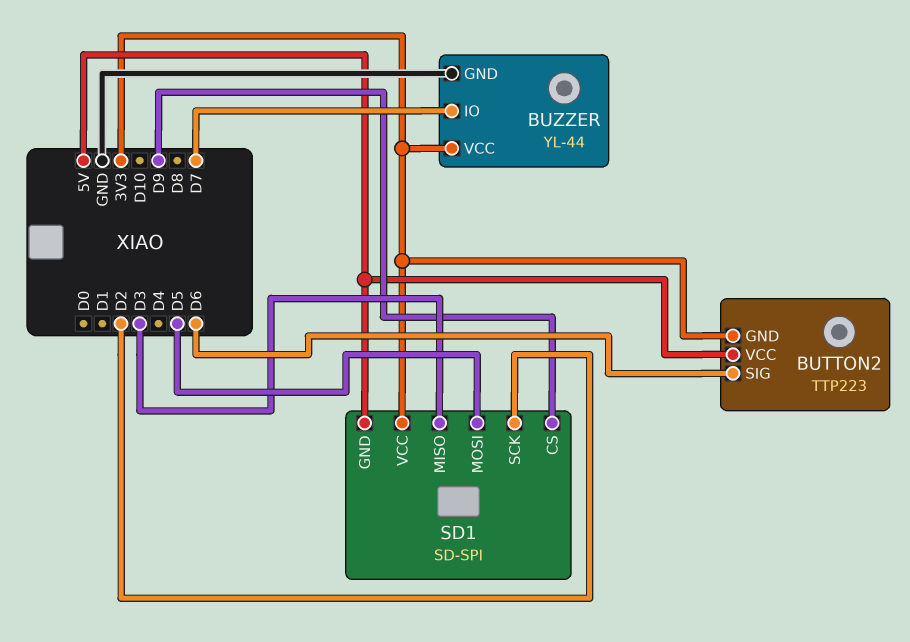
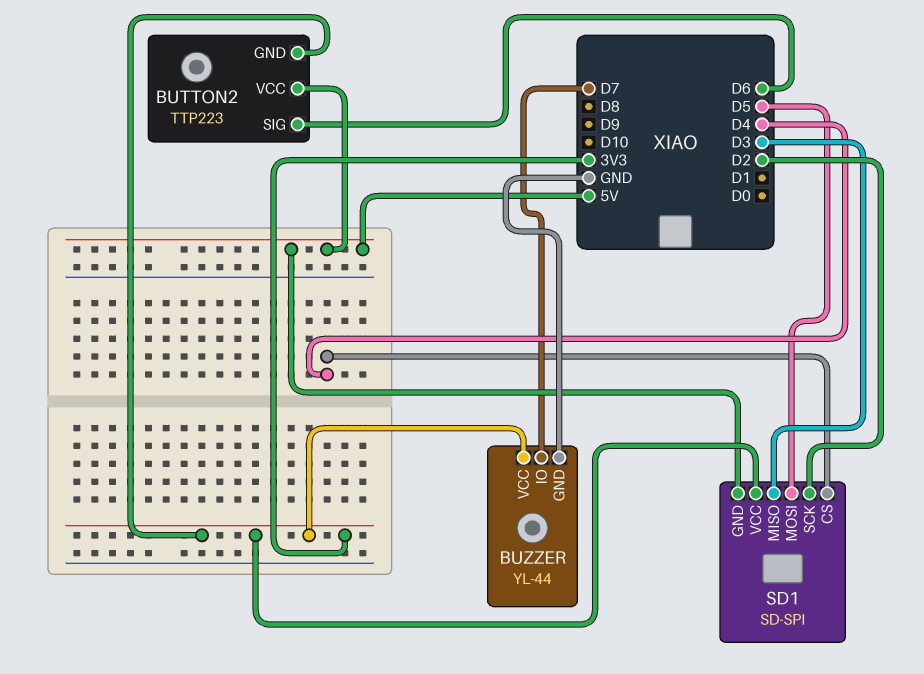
SD1 pin CS: D9 -> D4

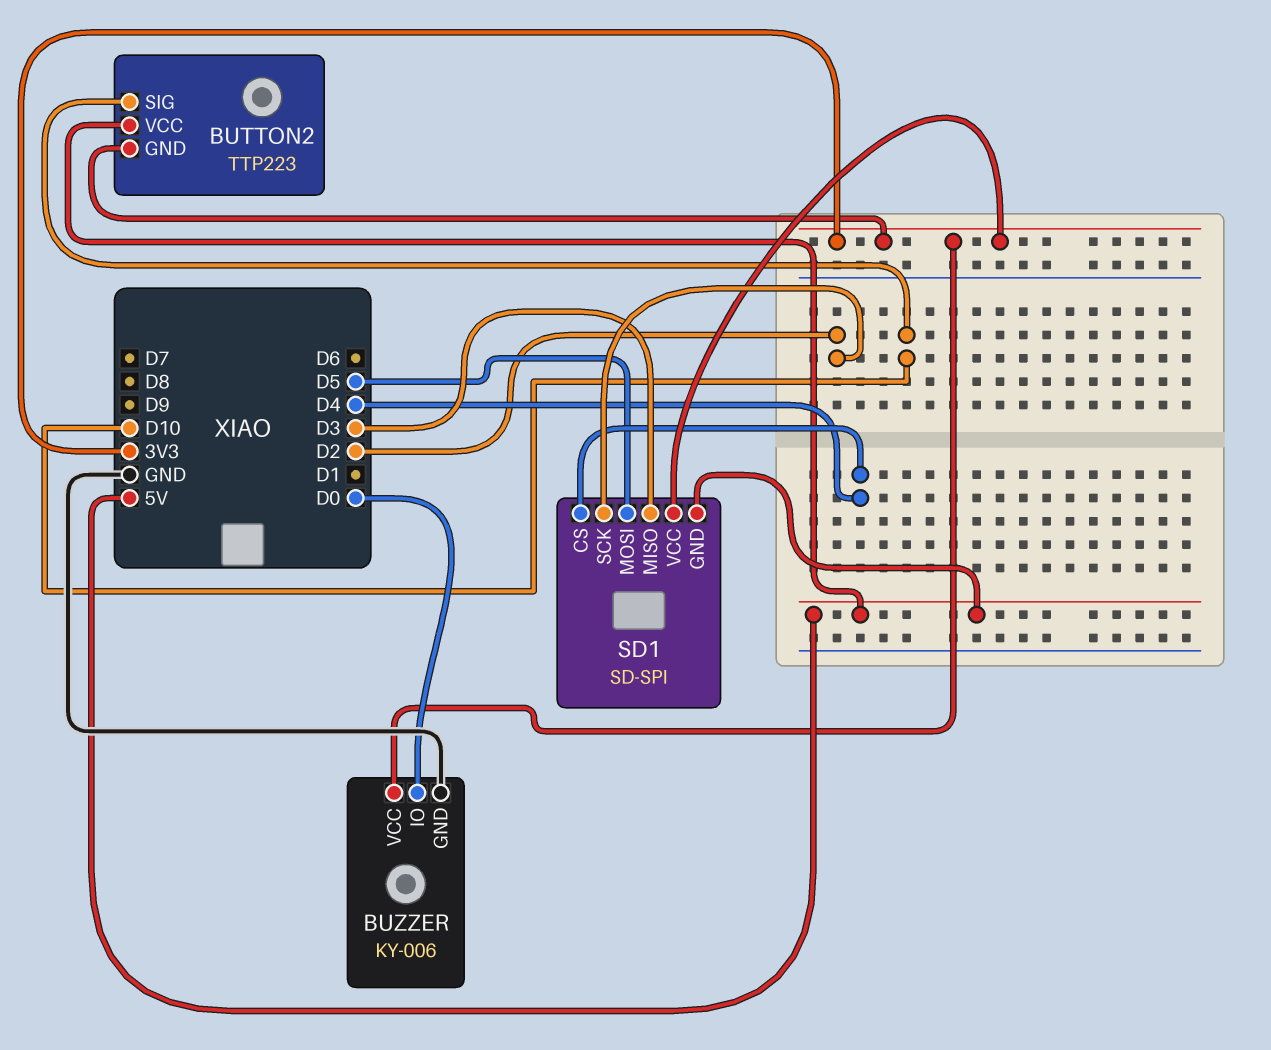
BUTTON2 pin SIG: D6 -> D10
BUZZER: YL-44 -> KY-006
BUZZER pin IO: D7 -> D0

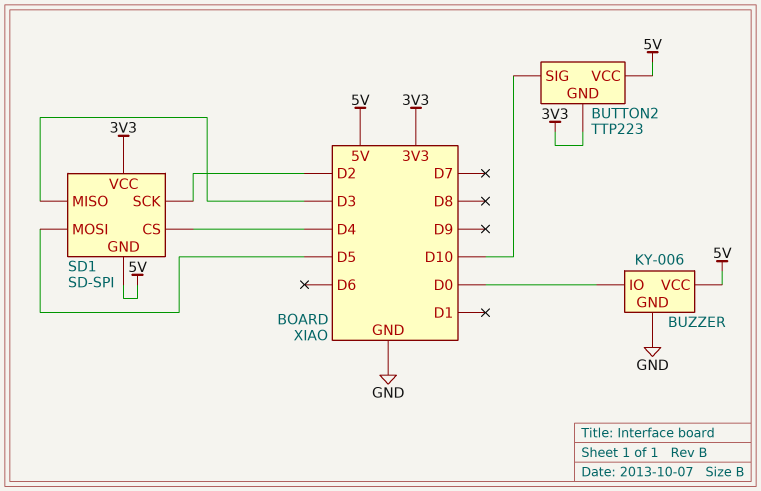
BUZZER pin VCC: 3V3 -> 5V

